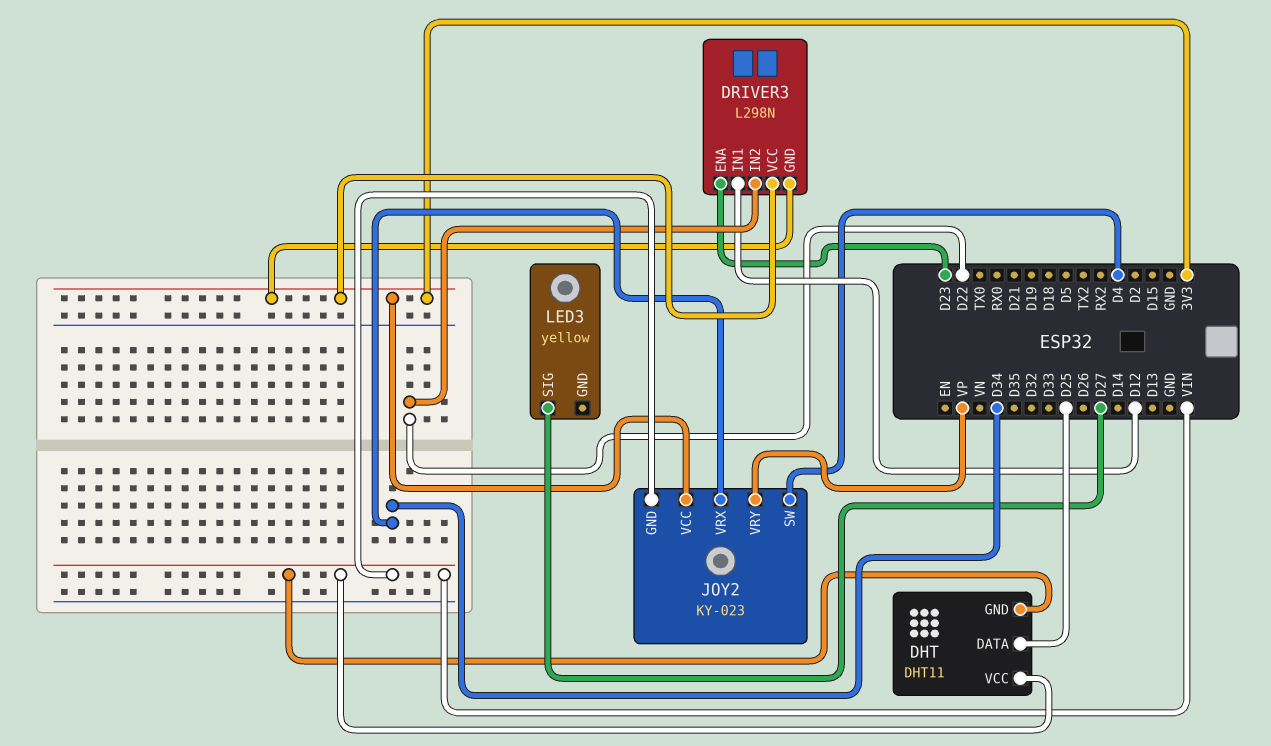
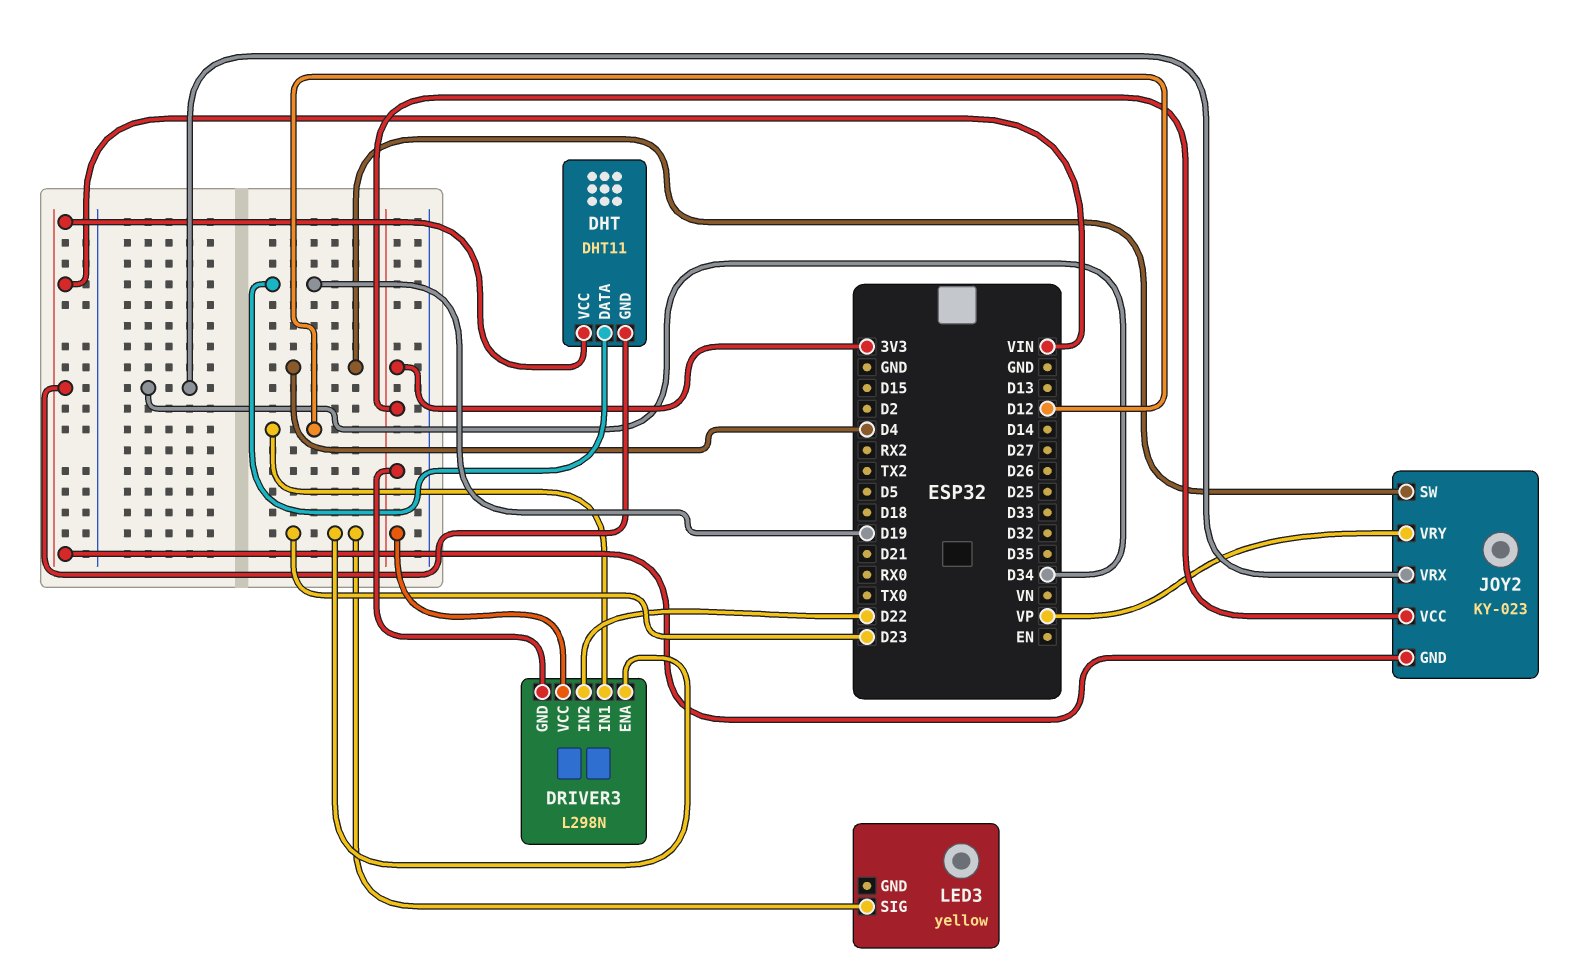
DHT pin DATA: D25 -> D19
LED3 pin SIG: D27 -> D23

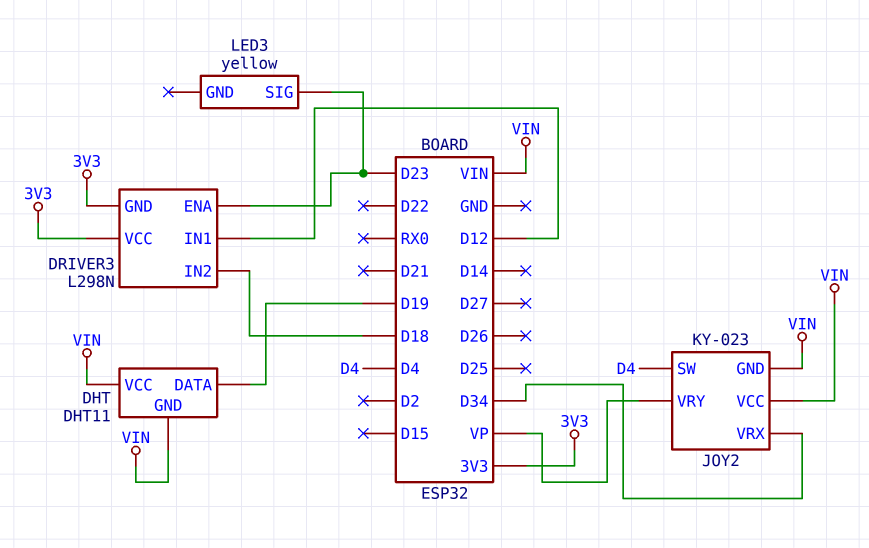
DRIVER3 pin IN2: D22 -> D18
JOY2 pin VCC: 3V3 -> VIN

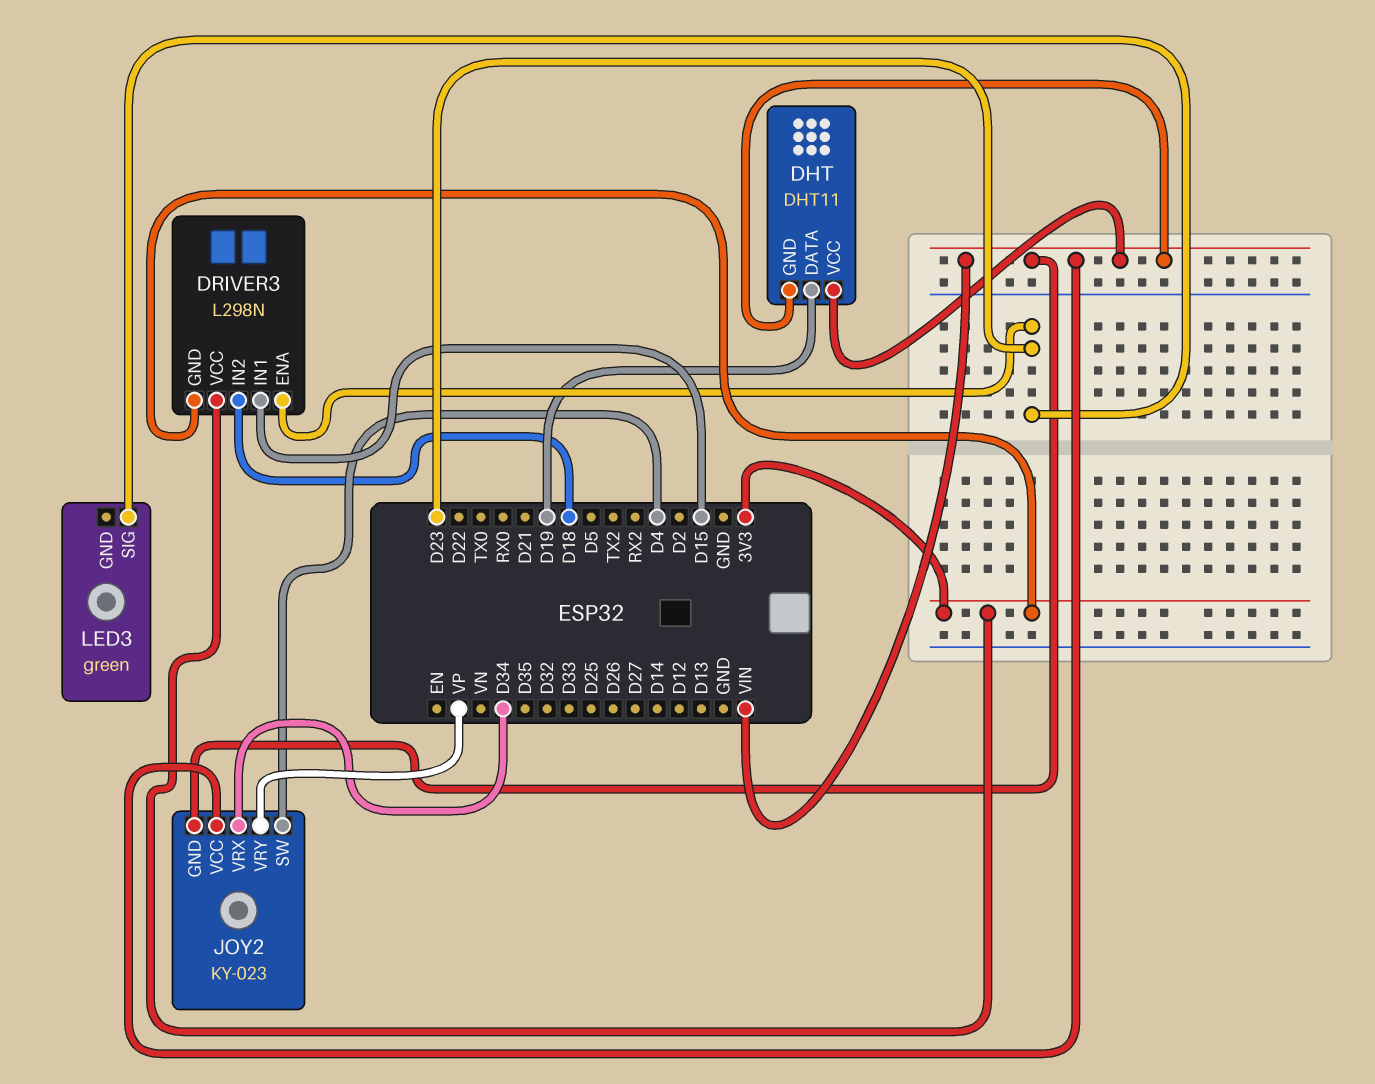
DRIVER3 pin IN1: D12 -> D15
LED3: yellow -> green

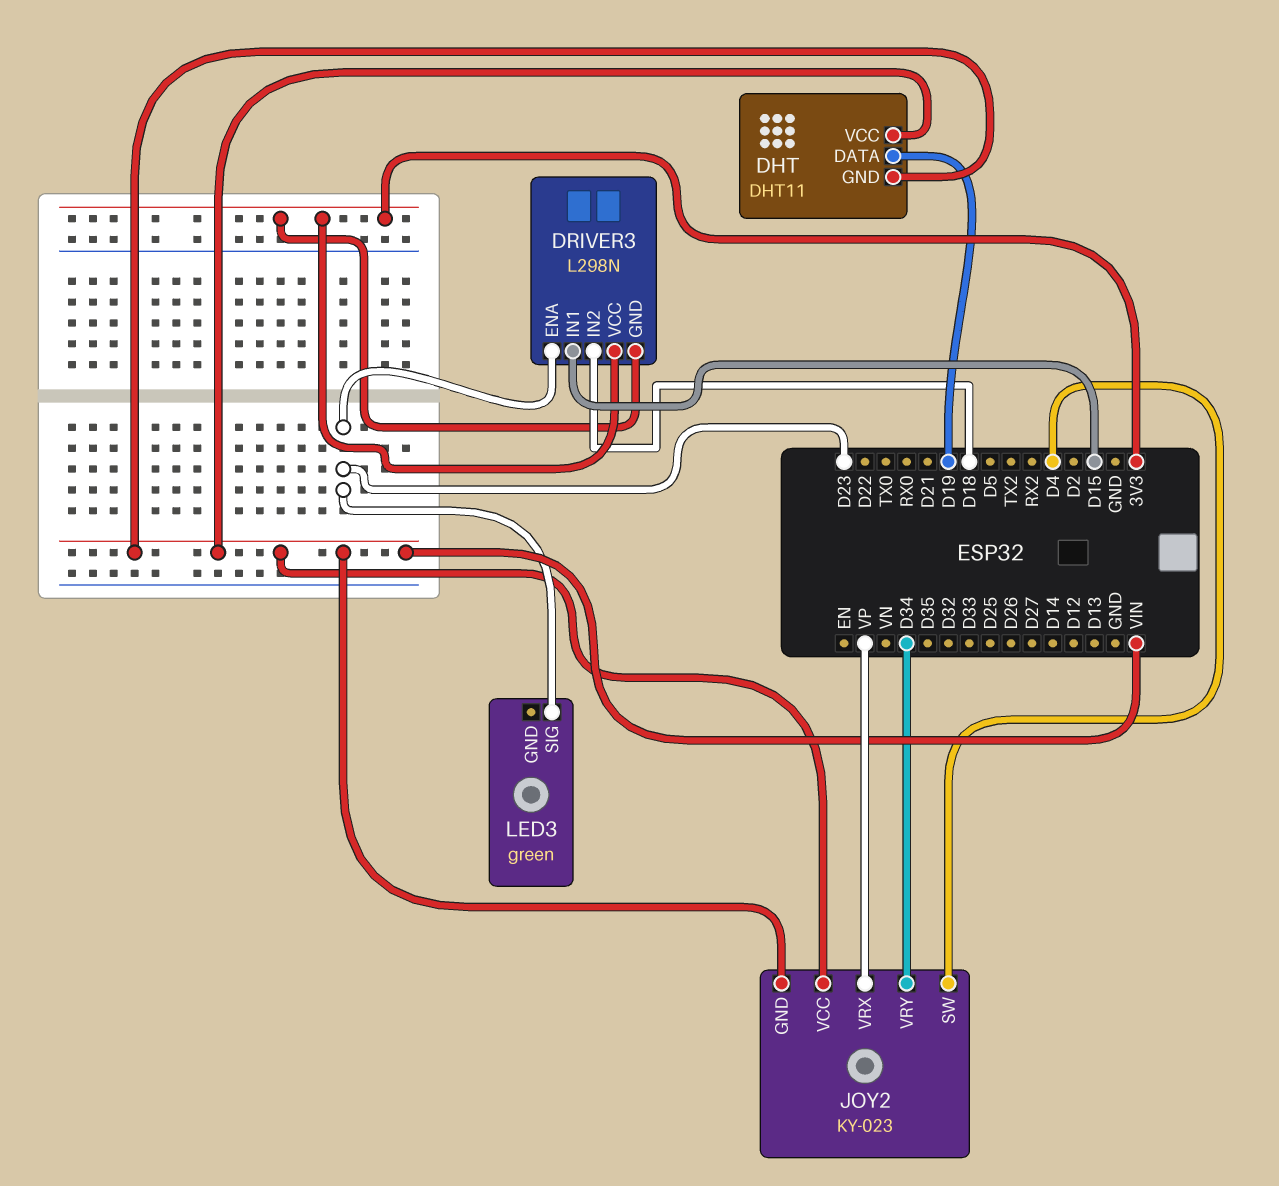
JOY2 pin VRX: D34 -> VP
JOY2 pin VRY: VP -> D34

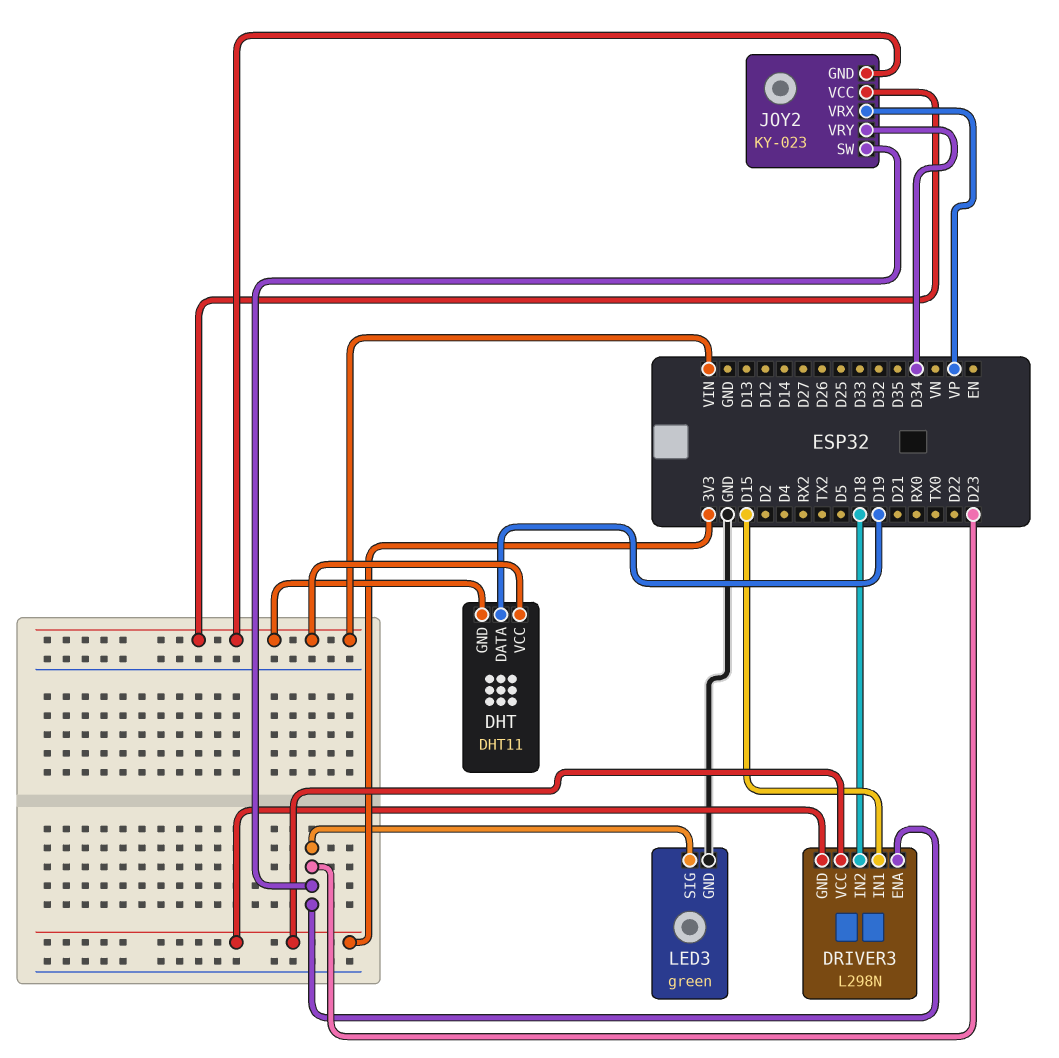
JOY2 pin SW: D4 -> D23
LED3 pin GND: none -> GND

